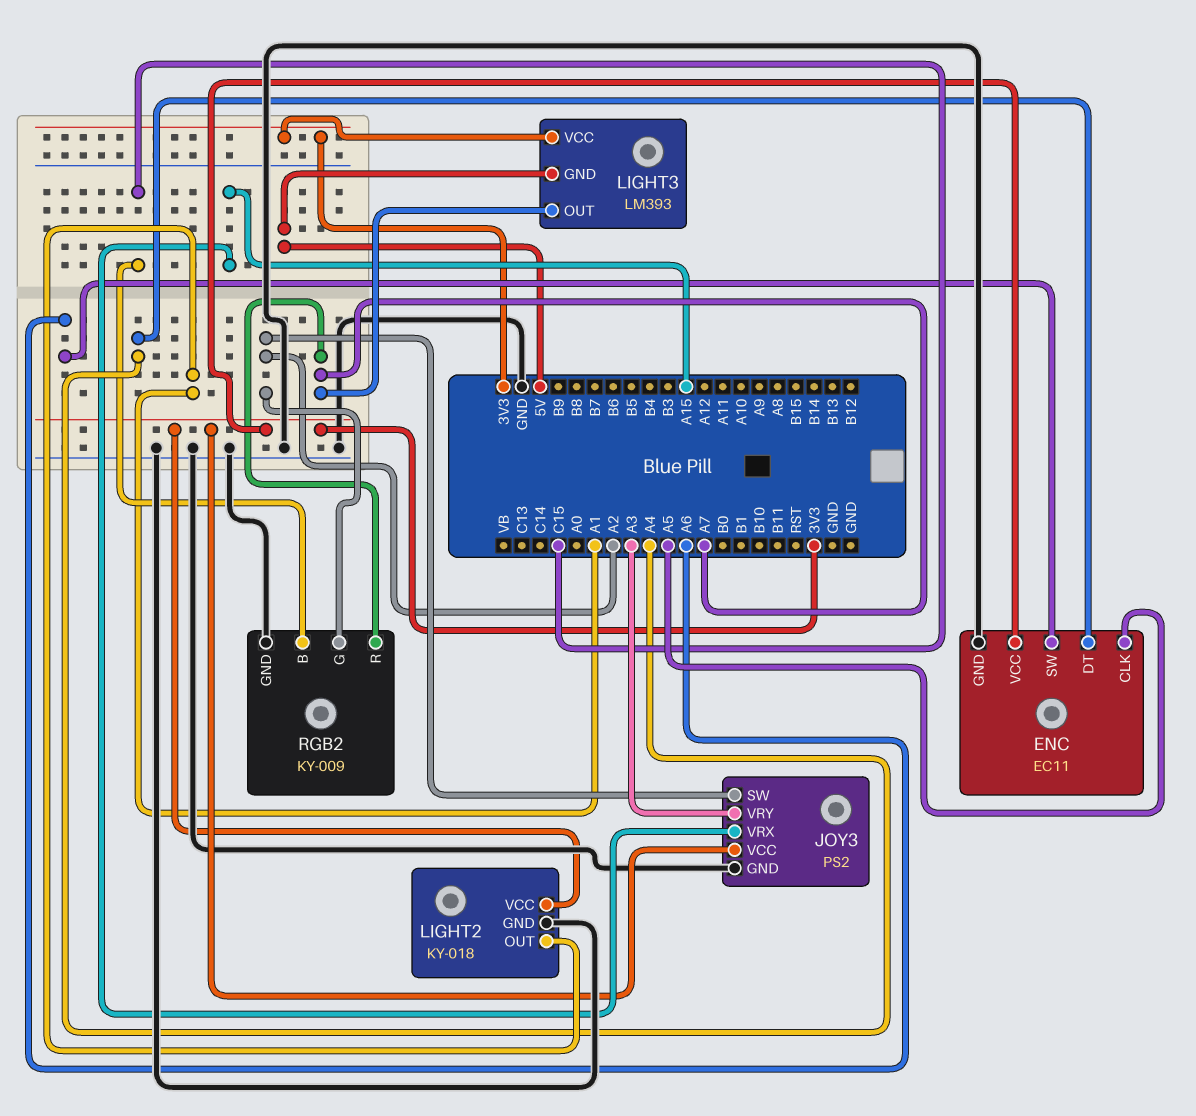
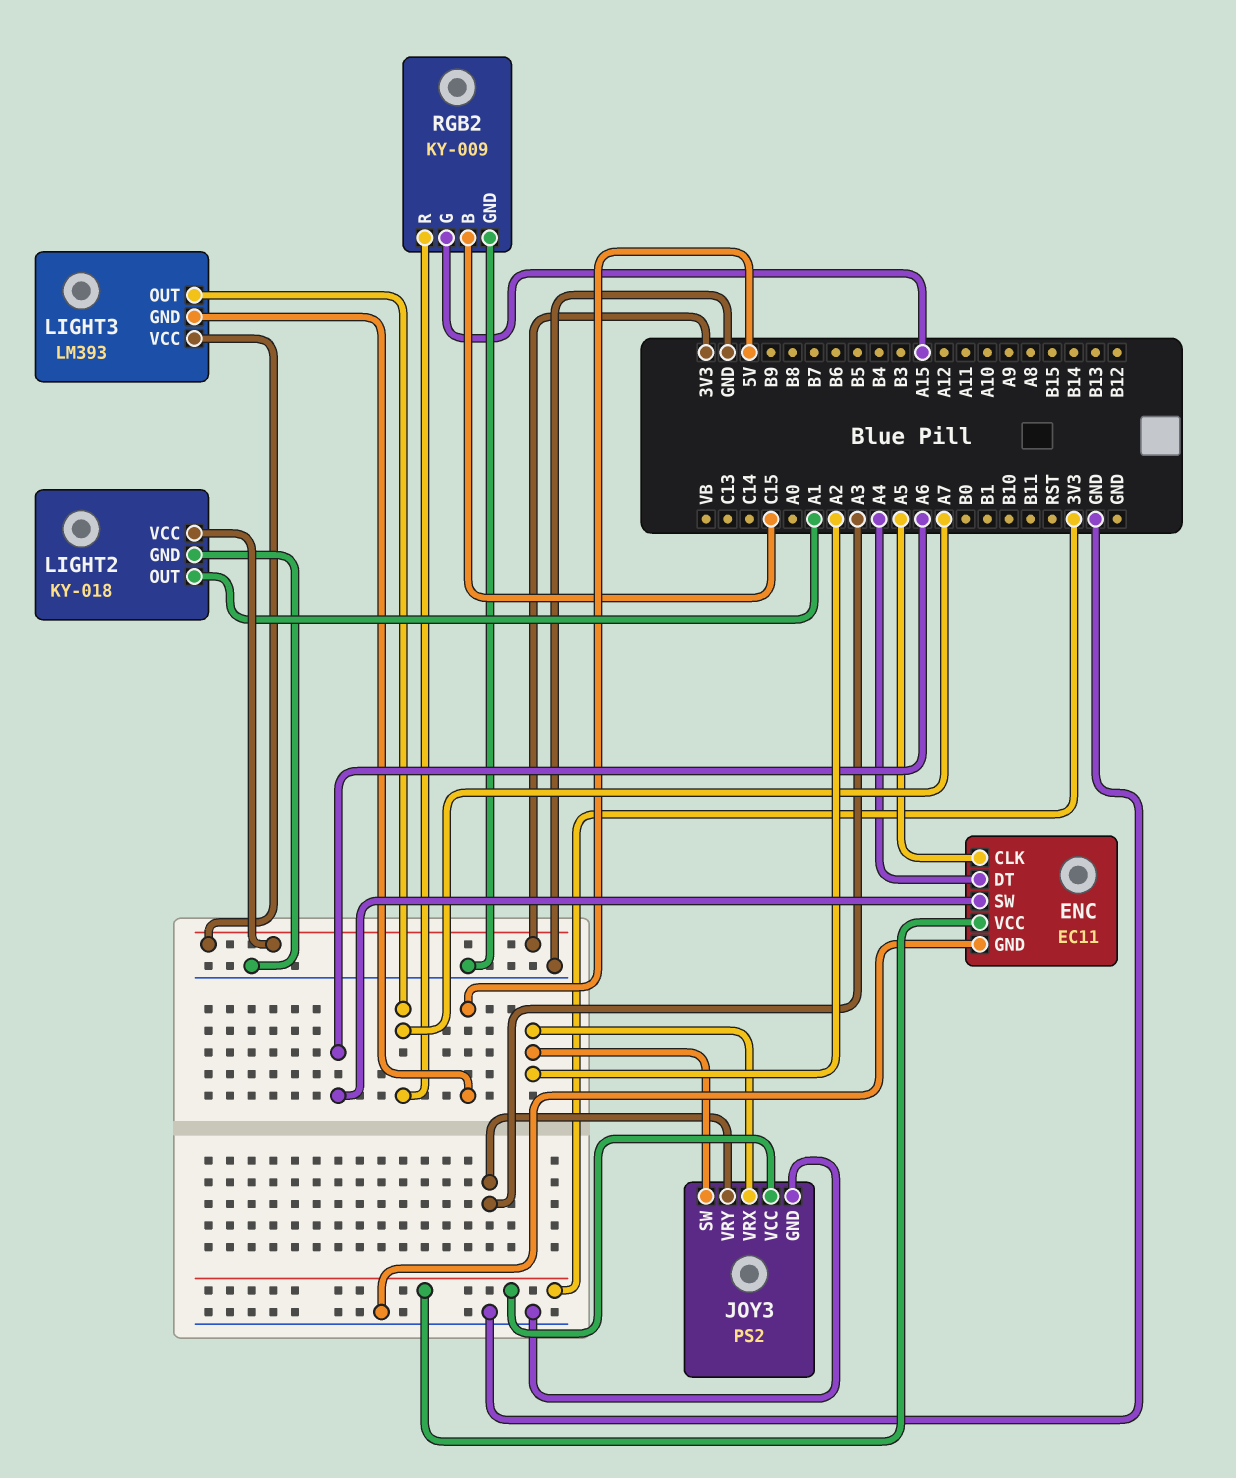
JOY3 pin VRX: A15 -> A2
RGB2 pin G: A2 -> A15

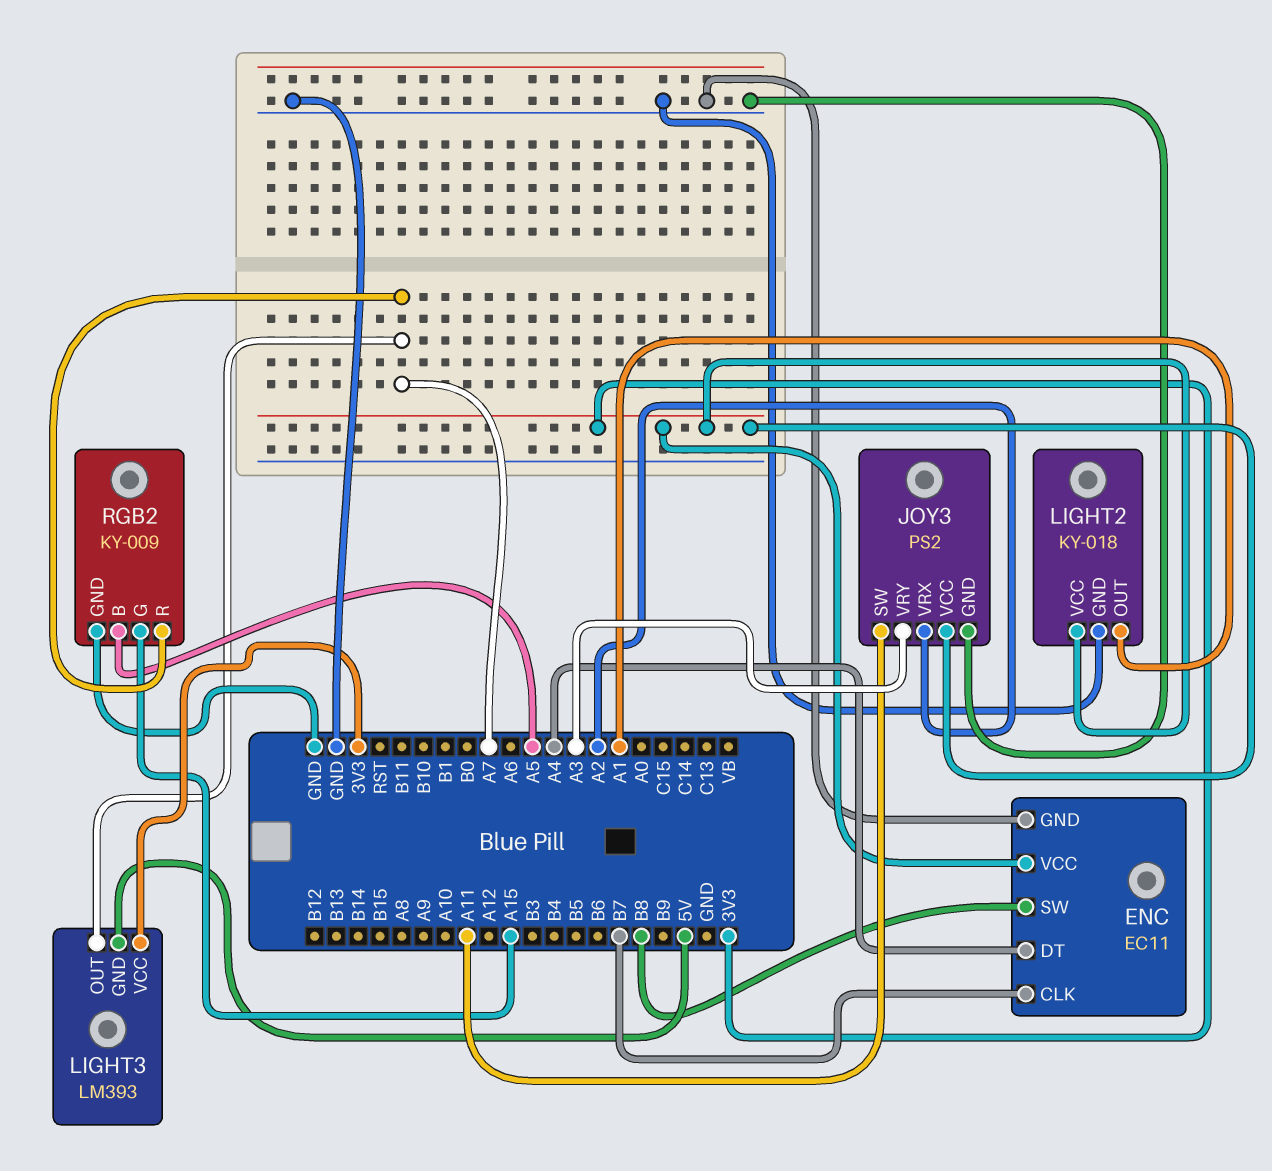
ENC pin CLK: A5 -> B7
ENC pin SW: A6 -> B8
JOY3 pin SW: A2 -> A11
RGB2 pin B: C15 -> A5

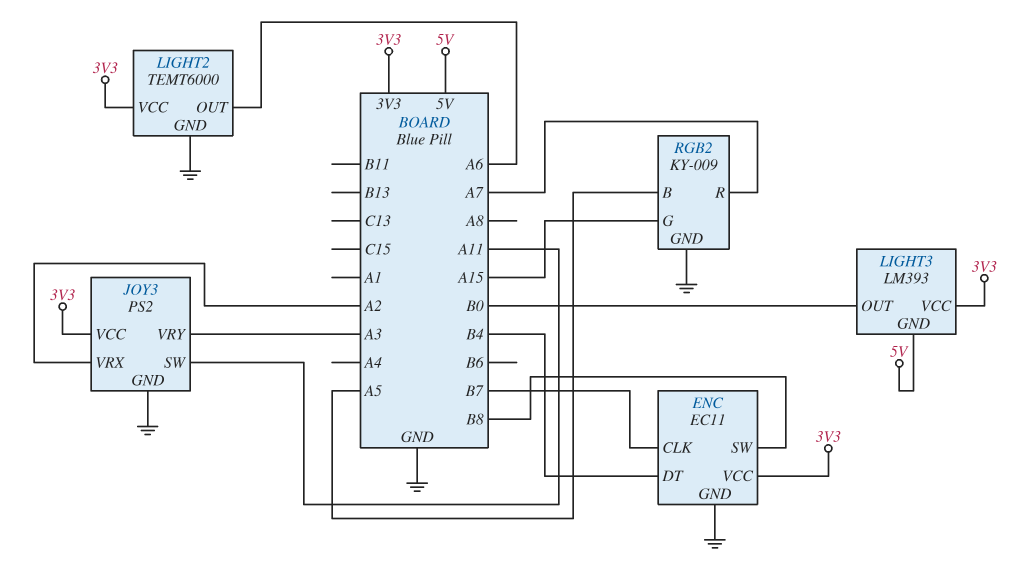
ENC pin DT: A4 -> B4
LIGHT2: KY-018 -> TEMT6000
LIGHT2 pin OUT: A1 -> A6
LIGHT3 pin OUT: A7 -> B0

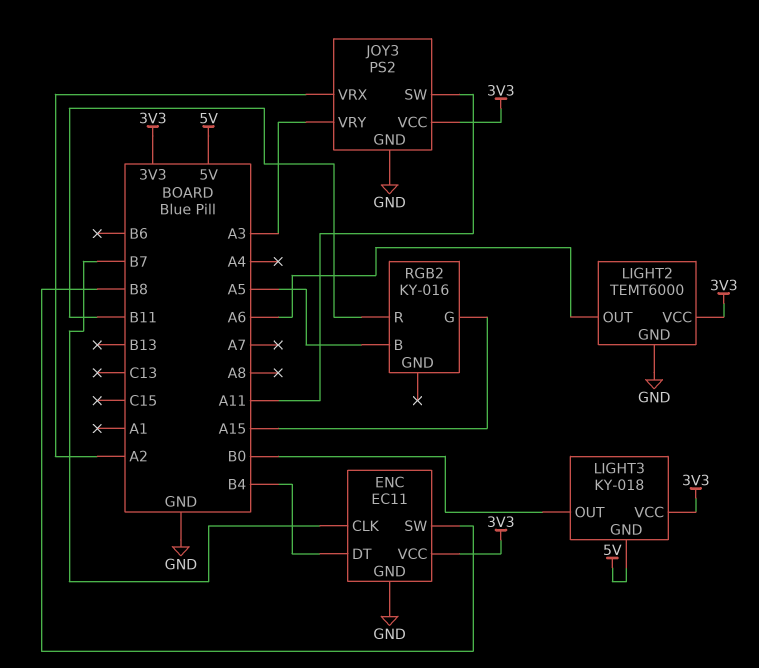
LIGHT3: LM393 -> KY-018
RGB2: KY-009 -> KY-016
RGB2 pin GND: GND -> none
RGB2 pin R: A7 -> B11

